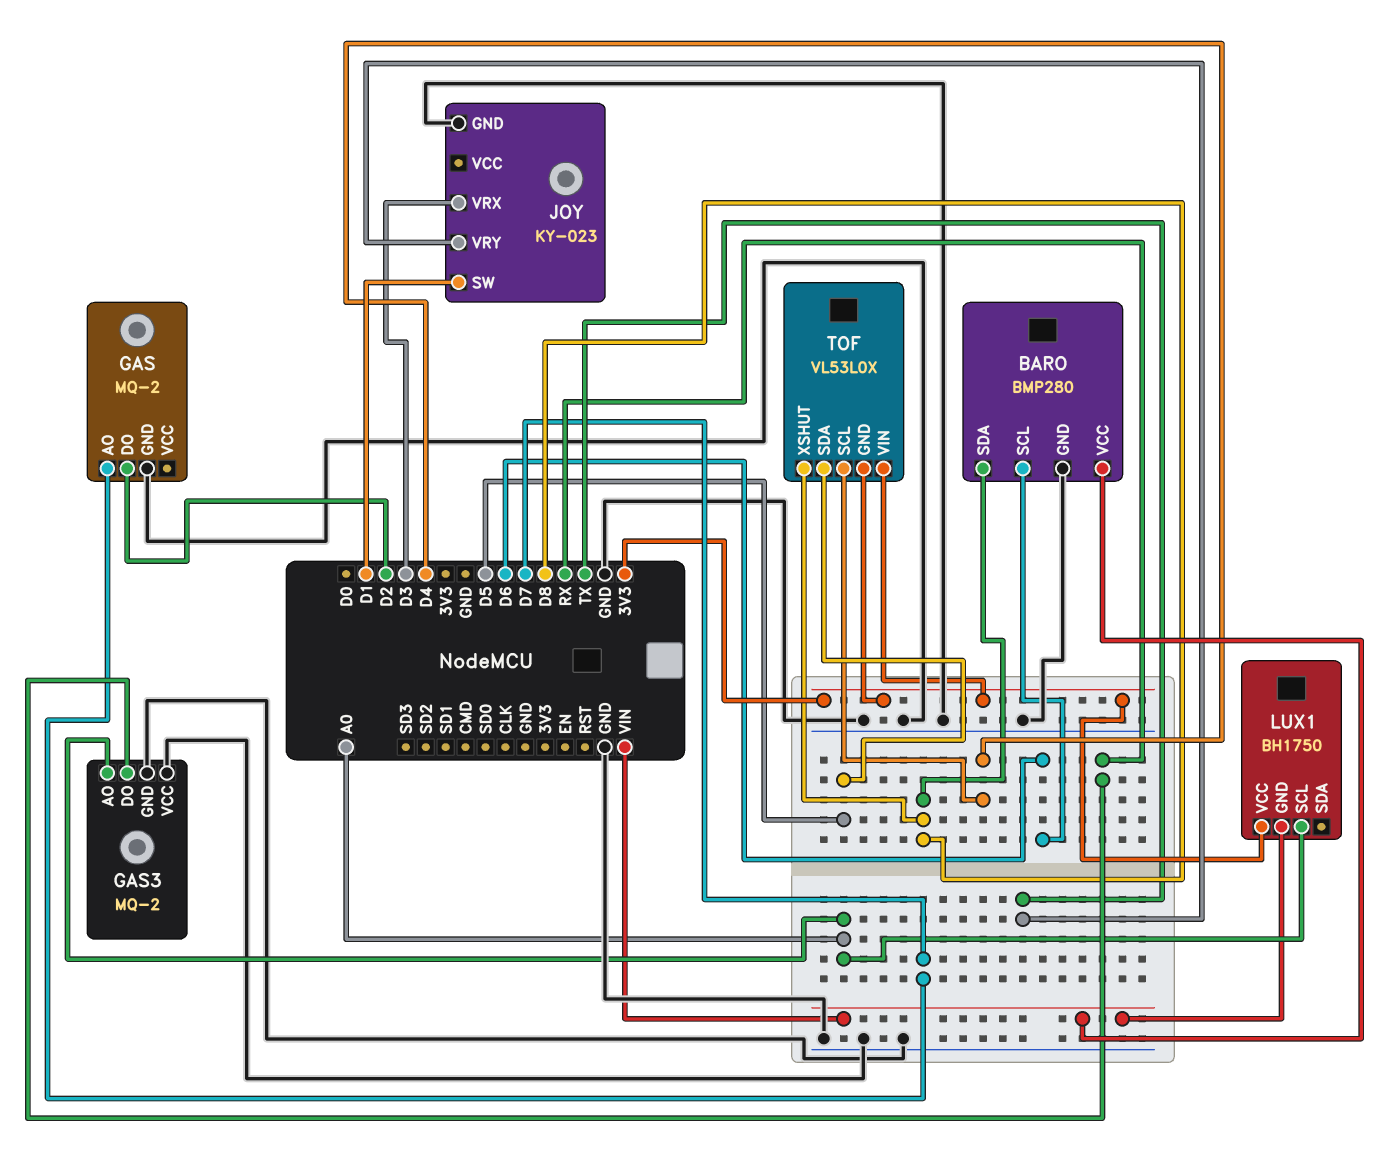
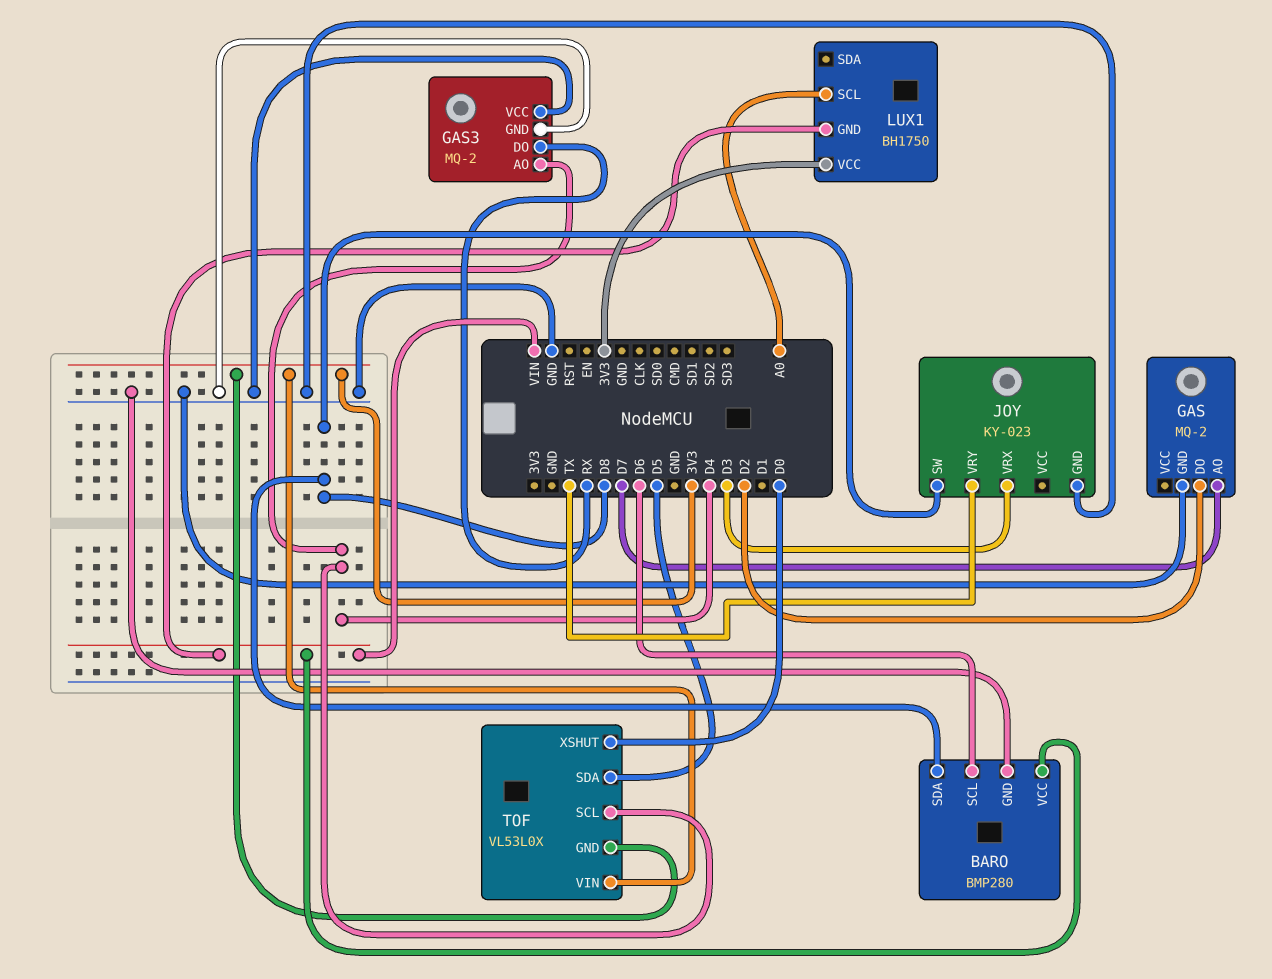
GAS3 pin AO: A0 -> D4
JOY pin SW: D1 -> D8
TOF pin XSHUT: D8 -> D0

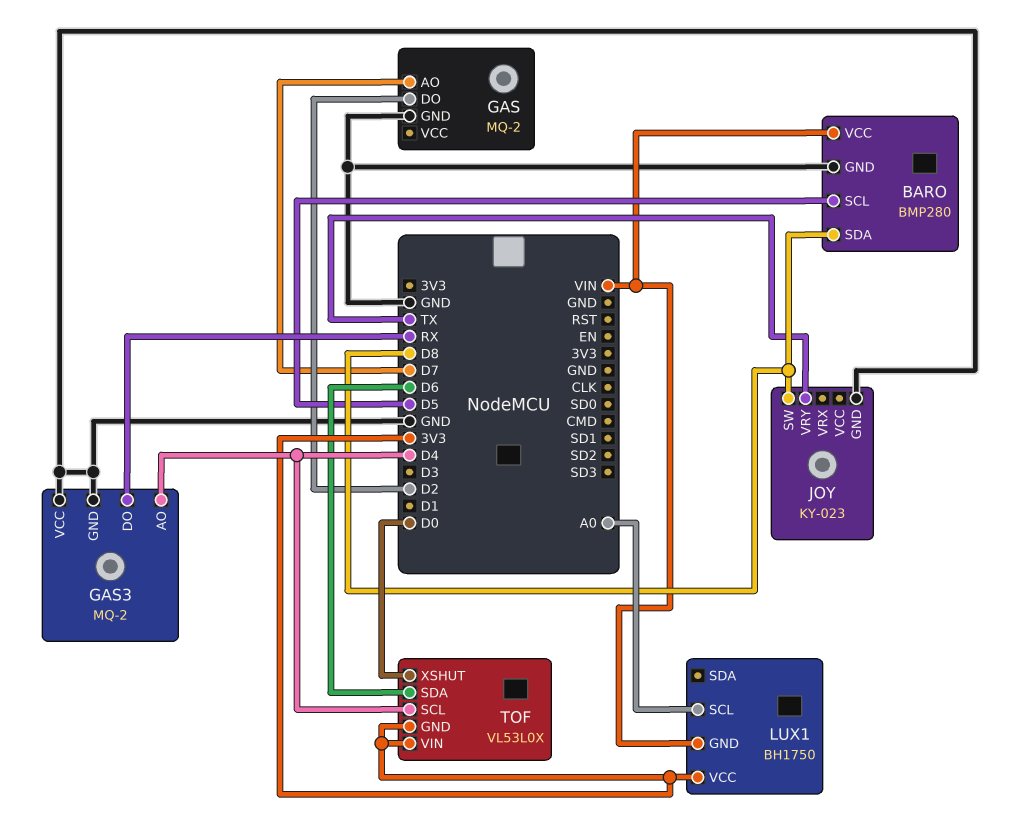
BARO pin SCL: D6 -> D5
JOY pin VRX: D3 -> none
TOF pin SDA: D5 -> D6

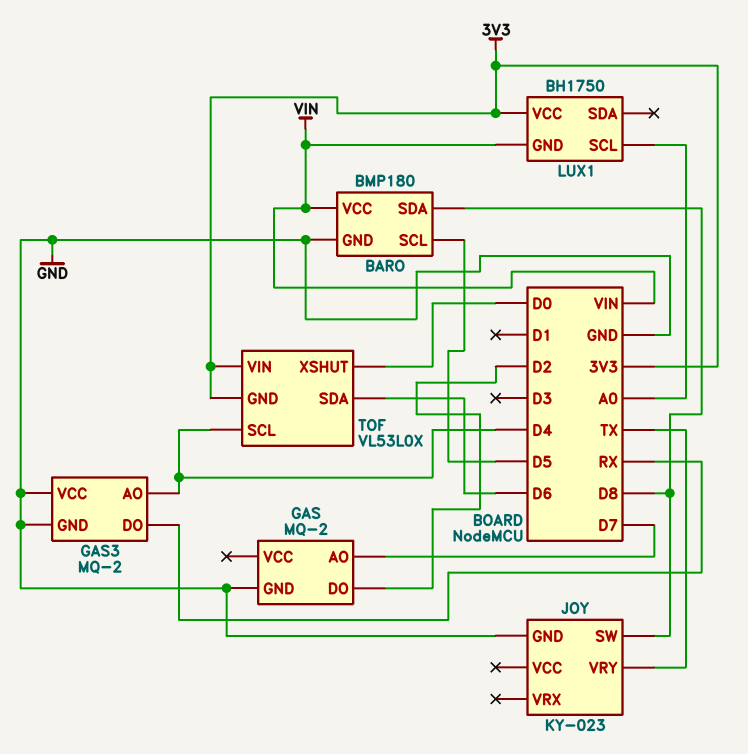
BARO: BMP280 -> BMP180

